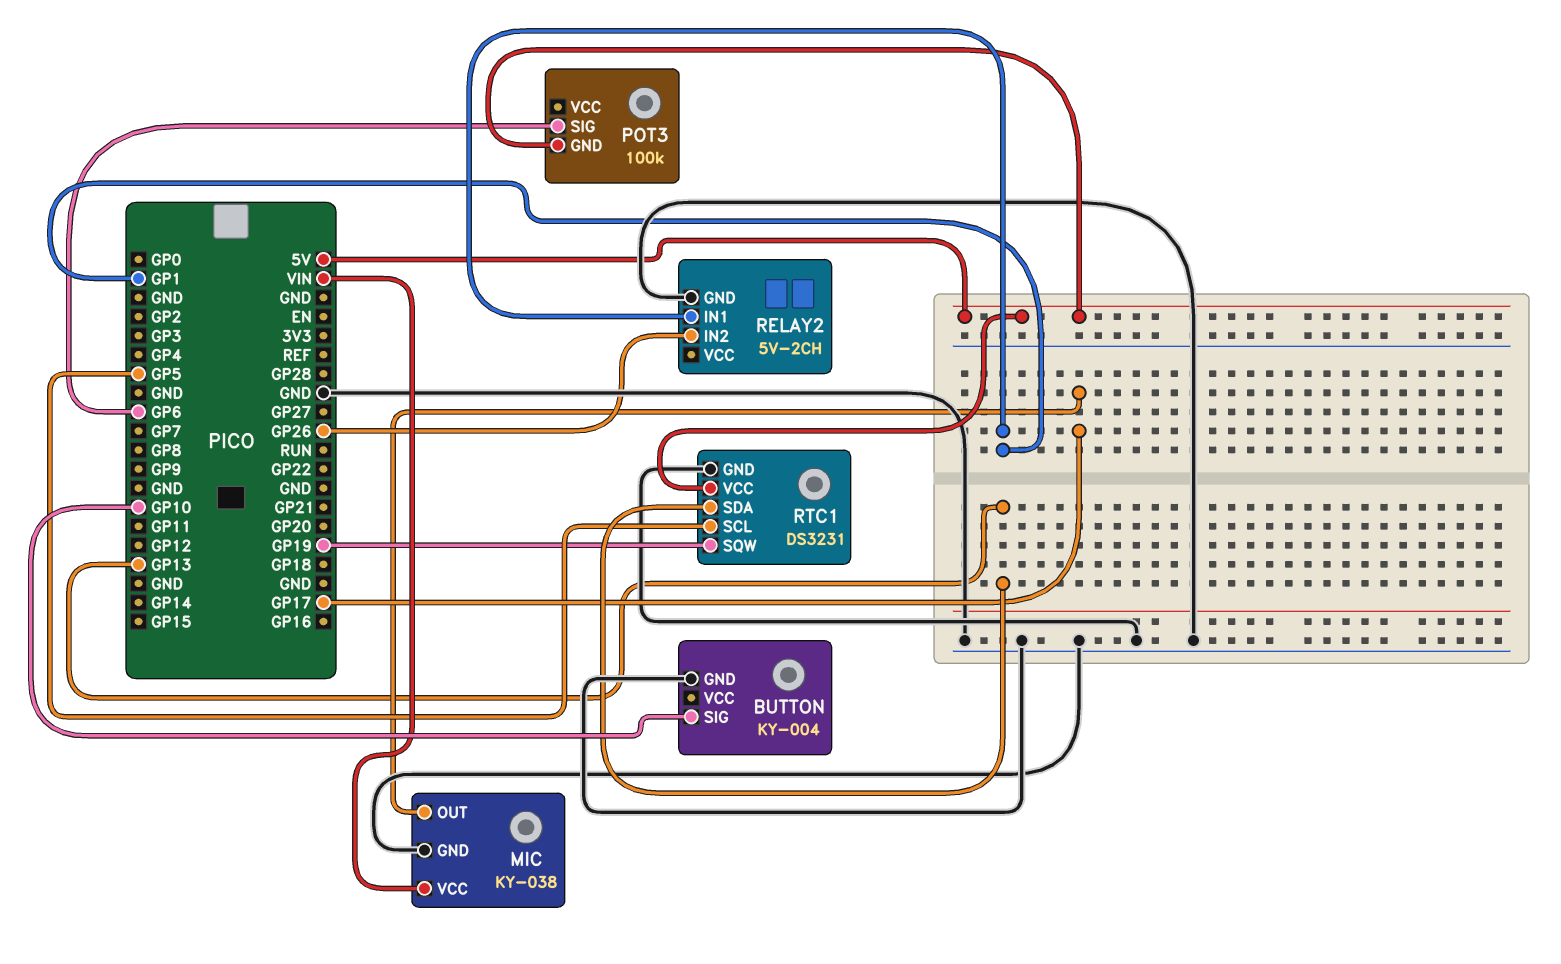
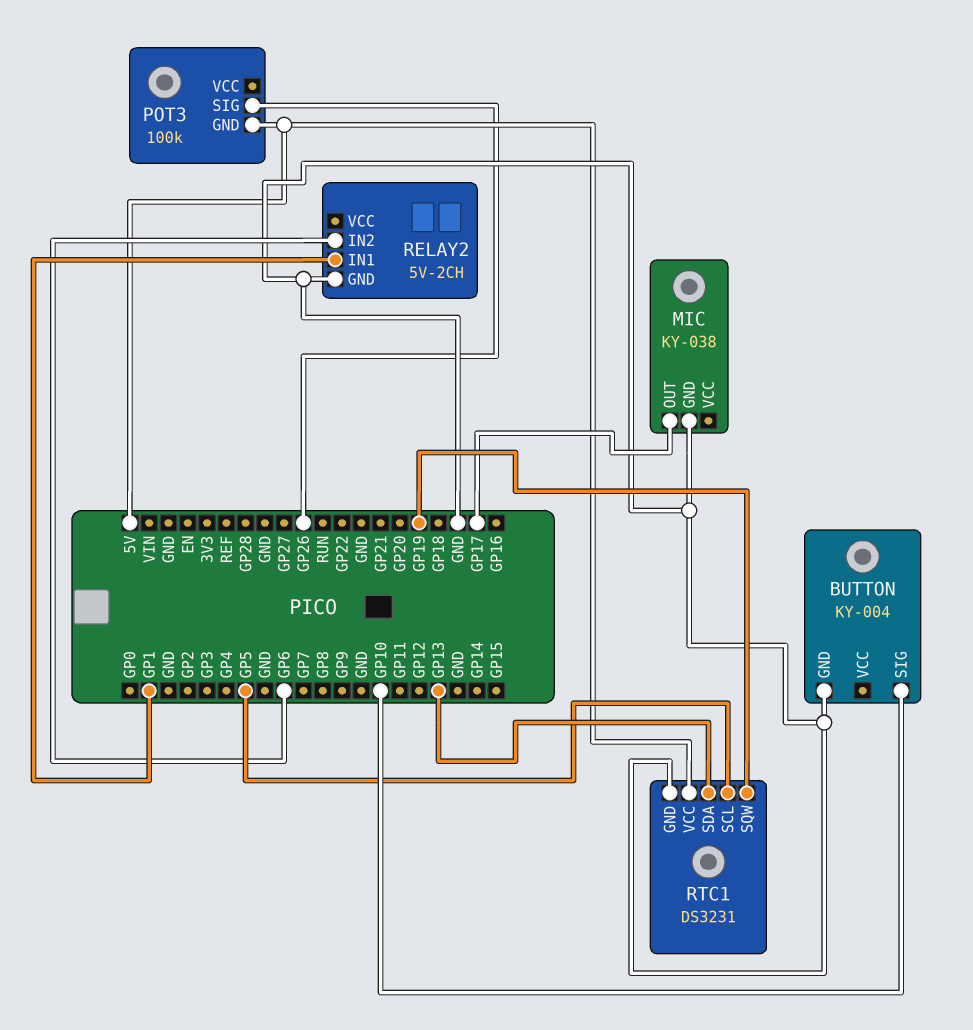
MIC pin VCC: VIN -> none
POT3 pin SIG: GP6 -> GP26
RELAY2 pin IN2: GP26 -> GP6

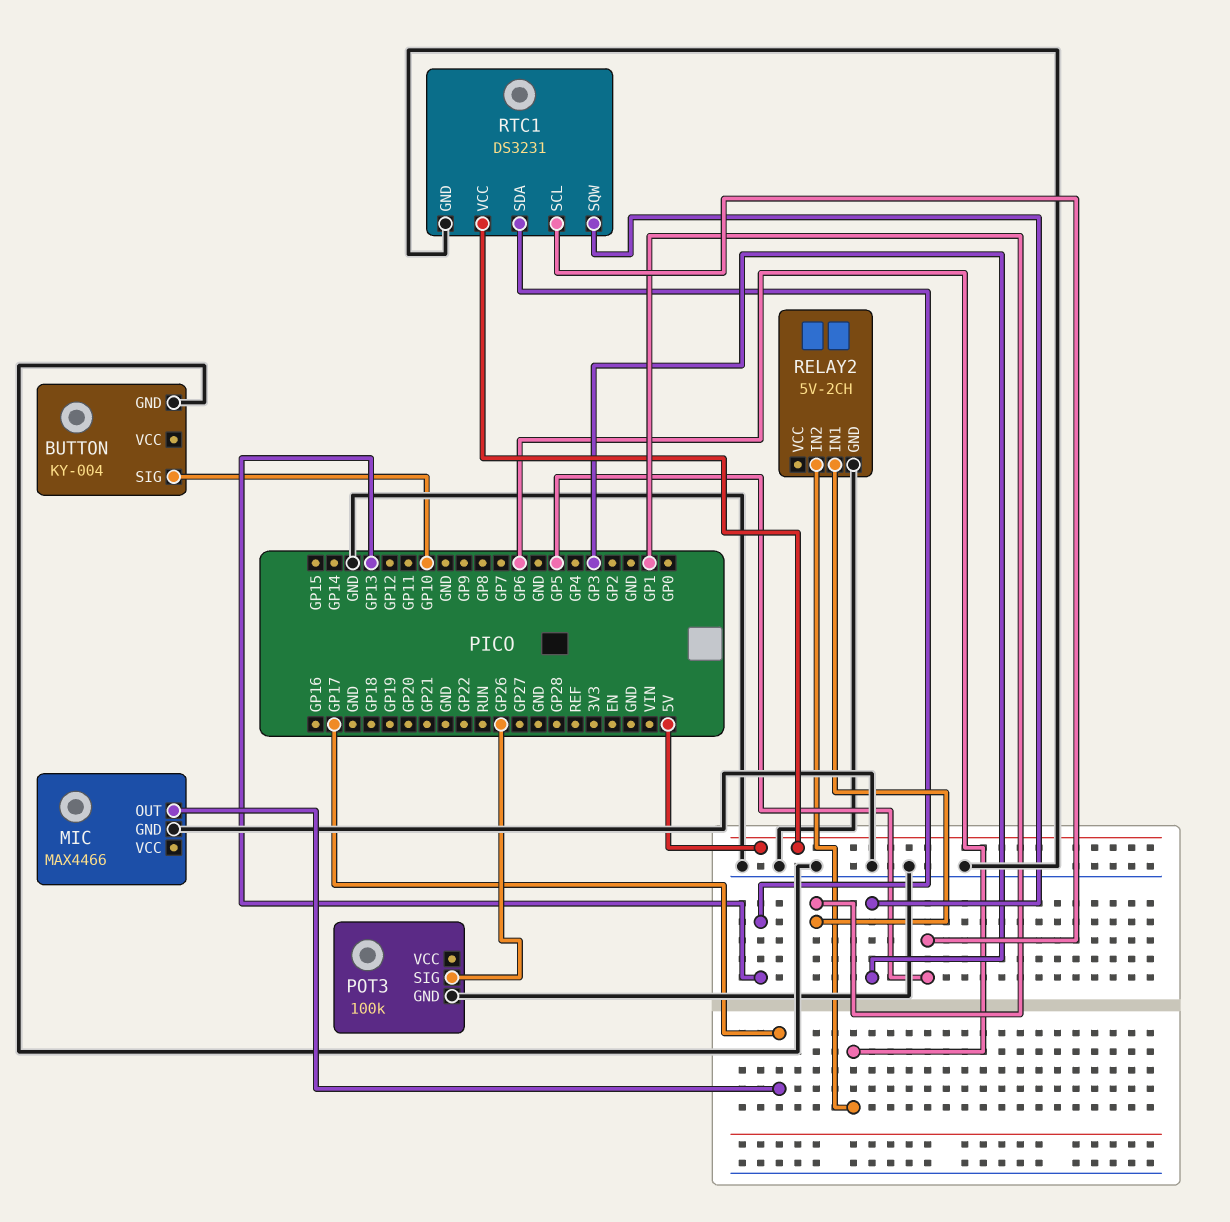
MIC: KY-038 -> MAX4466
POT3 pin GND: 5V -> GND
RTC1 pin SQW: GP19 -> GP3

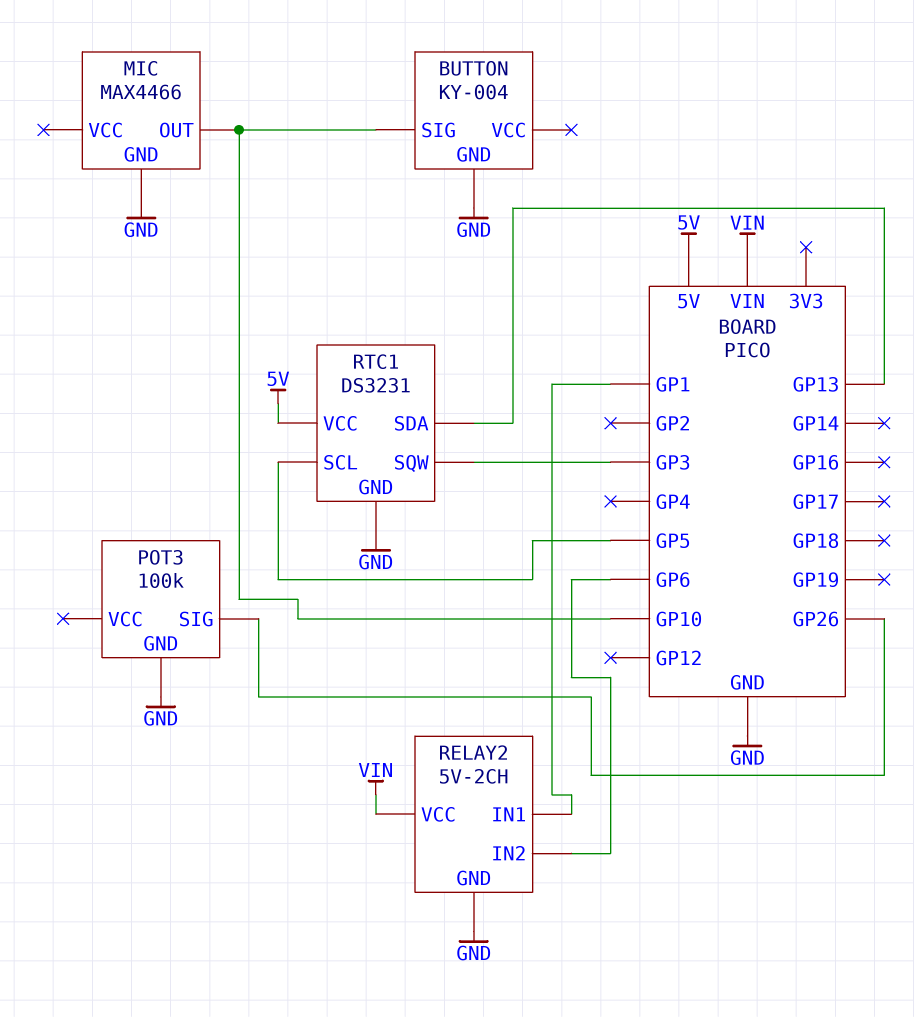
MIC pin OUT: GP17 -> GP10
RELAY2 pin VCC: none -> VIN

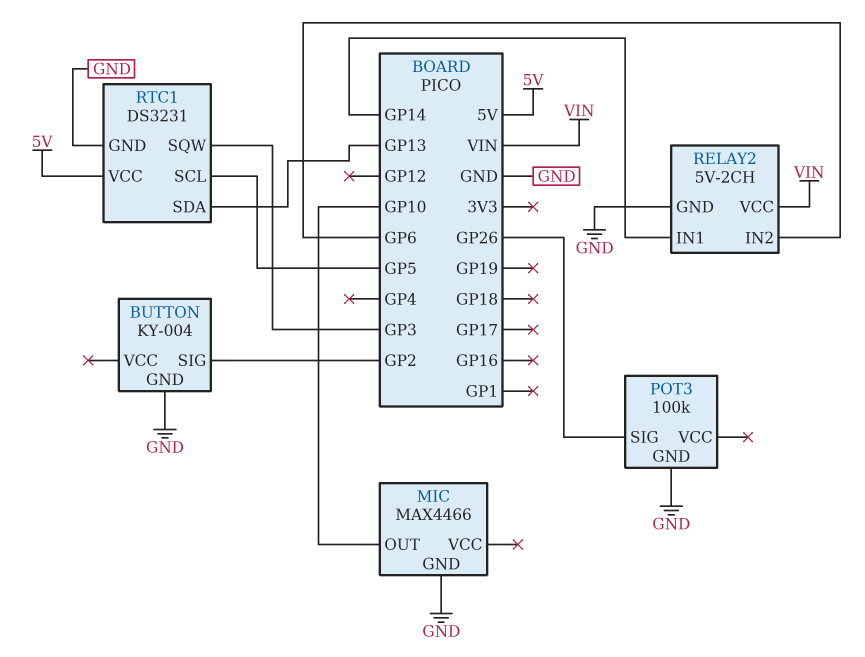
BUTTON pin SIG: GP10 -> GP2
RELAY2 pin IN1: GP1 -> GP14

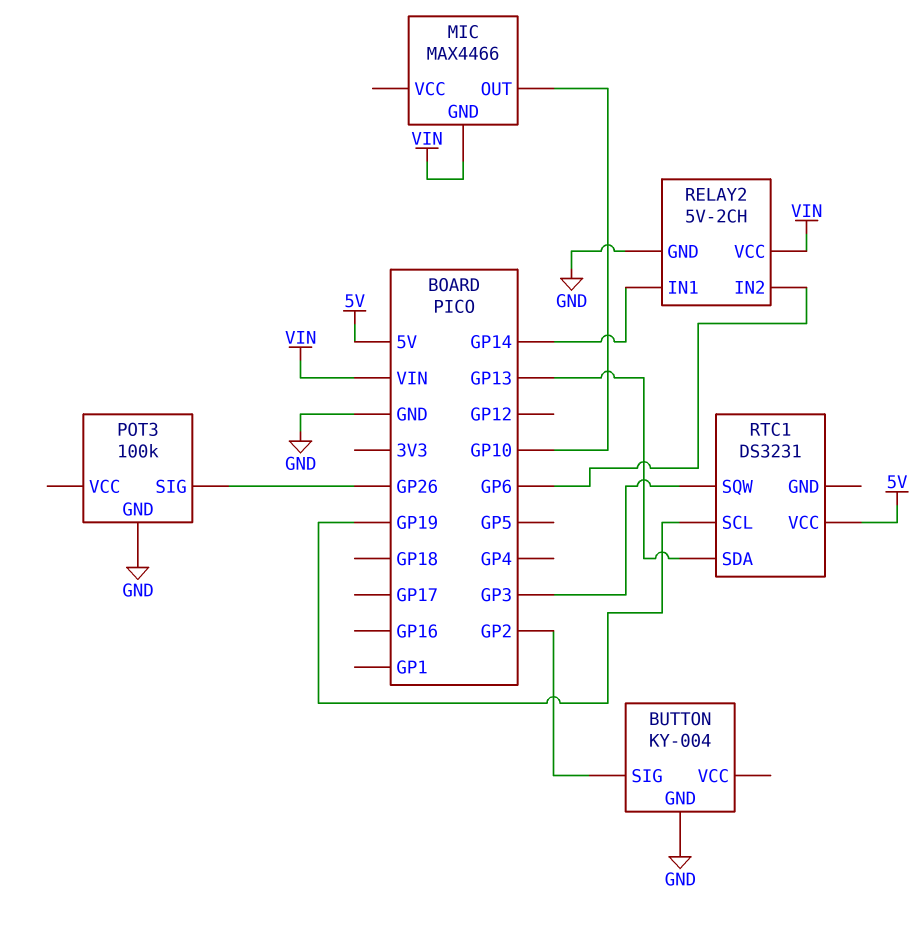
MIC pin GND: GND -> VIN
RTC1 pin GND: GND -> none
RTC1 pin SCL: GP5 -> GP19

